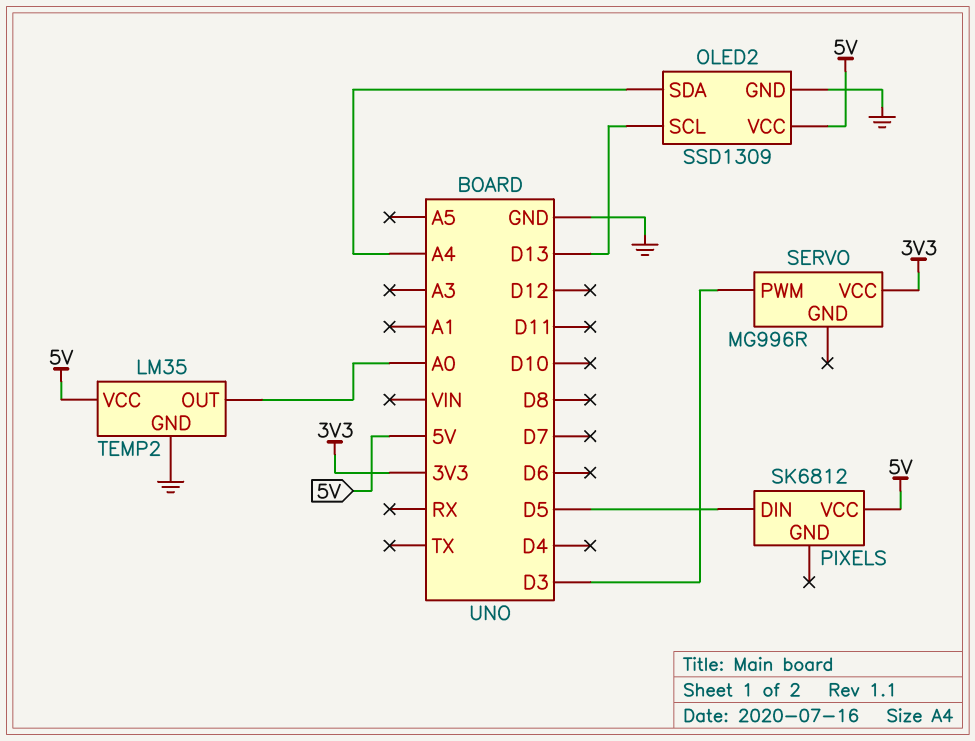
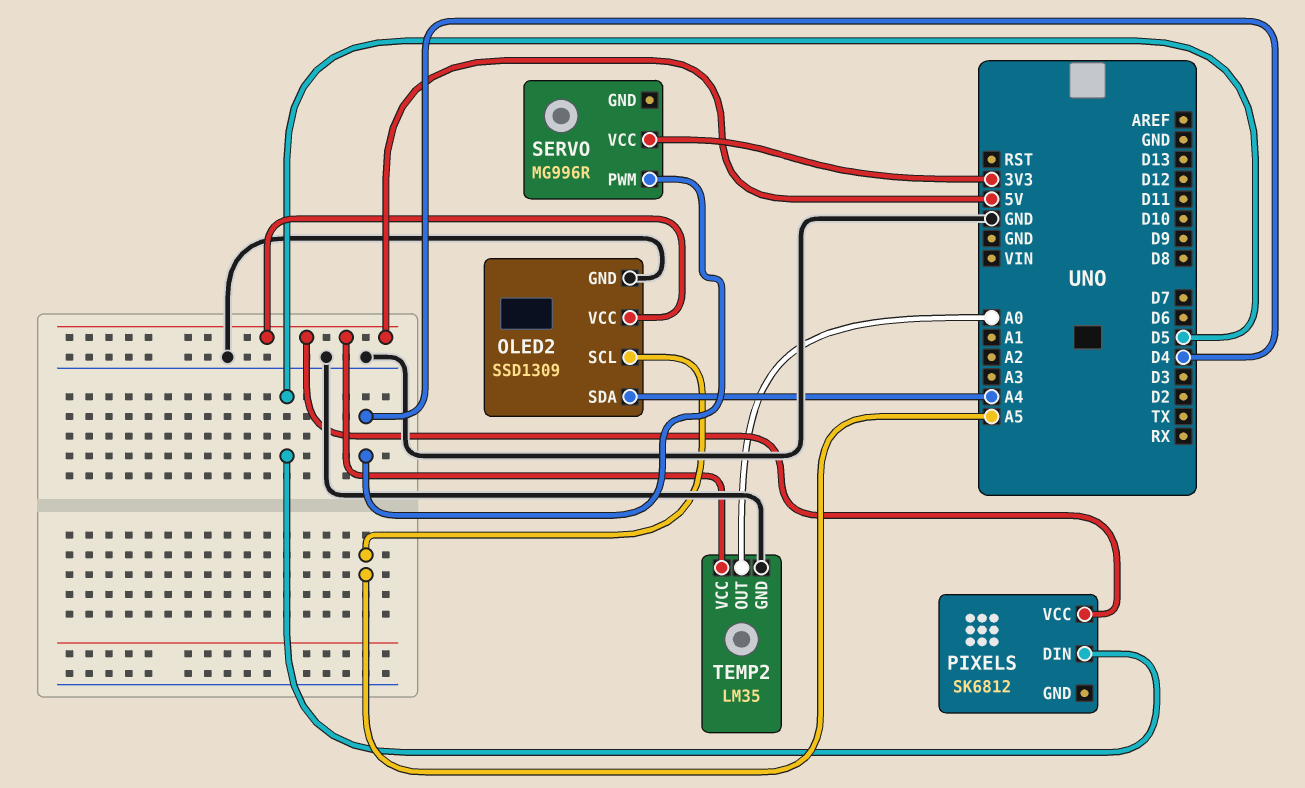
OLED2 pin SCL: D13 -> A5
SERVO pin PWM: D3 -> D4

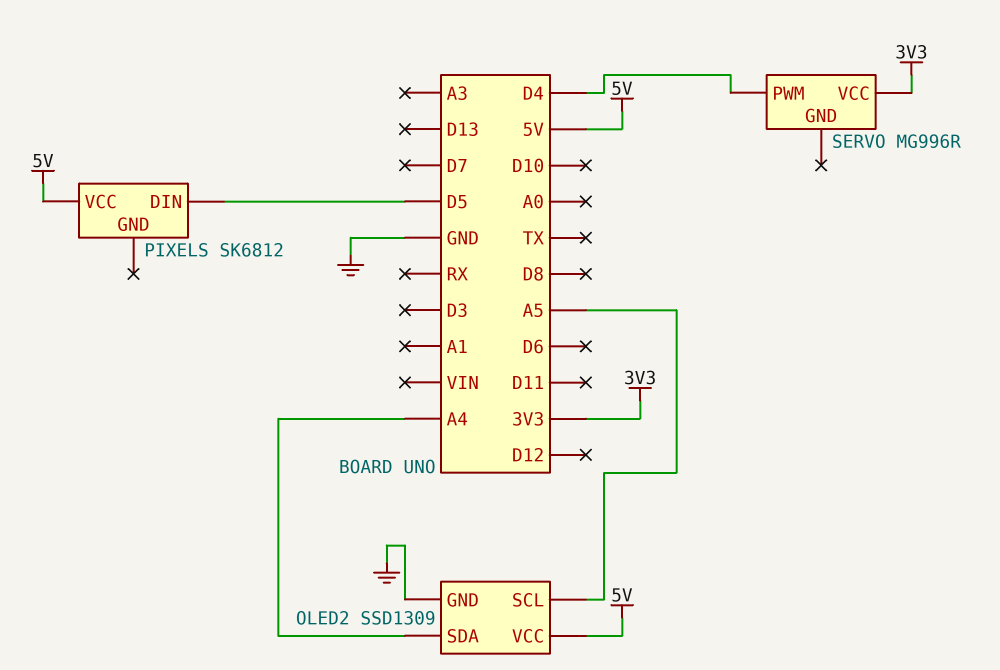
TEMP2: LM35 -> none
TEMP2 pin GND: GND -> none
TEMP2 pin OUT: A0 -> none
TEMP2 pin VCC: 5V -> none

